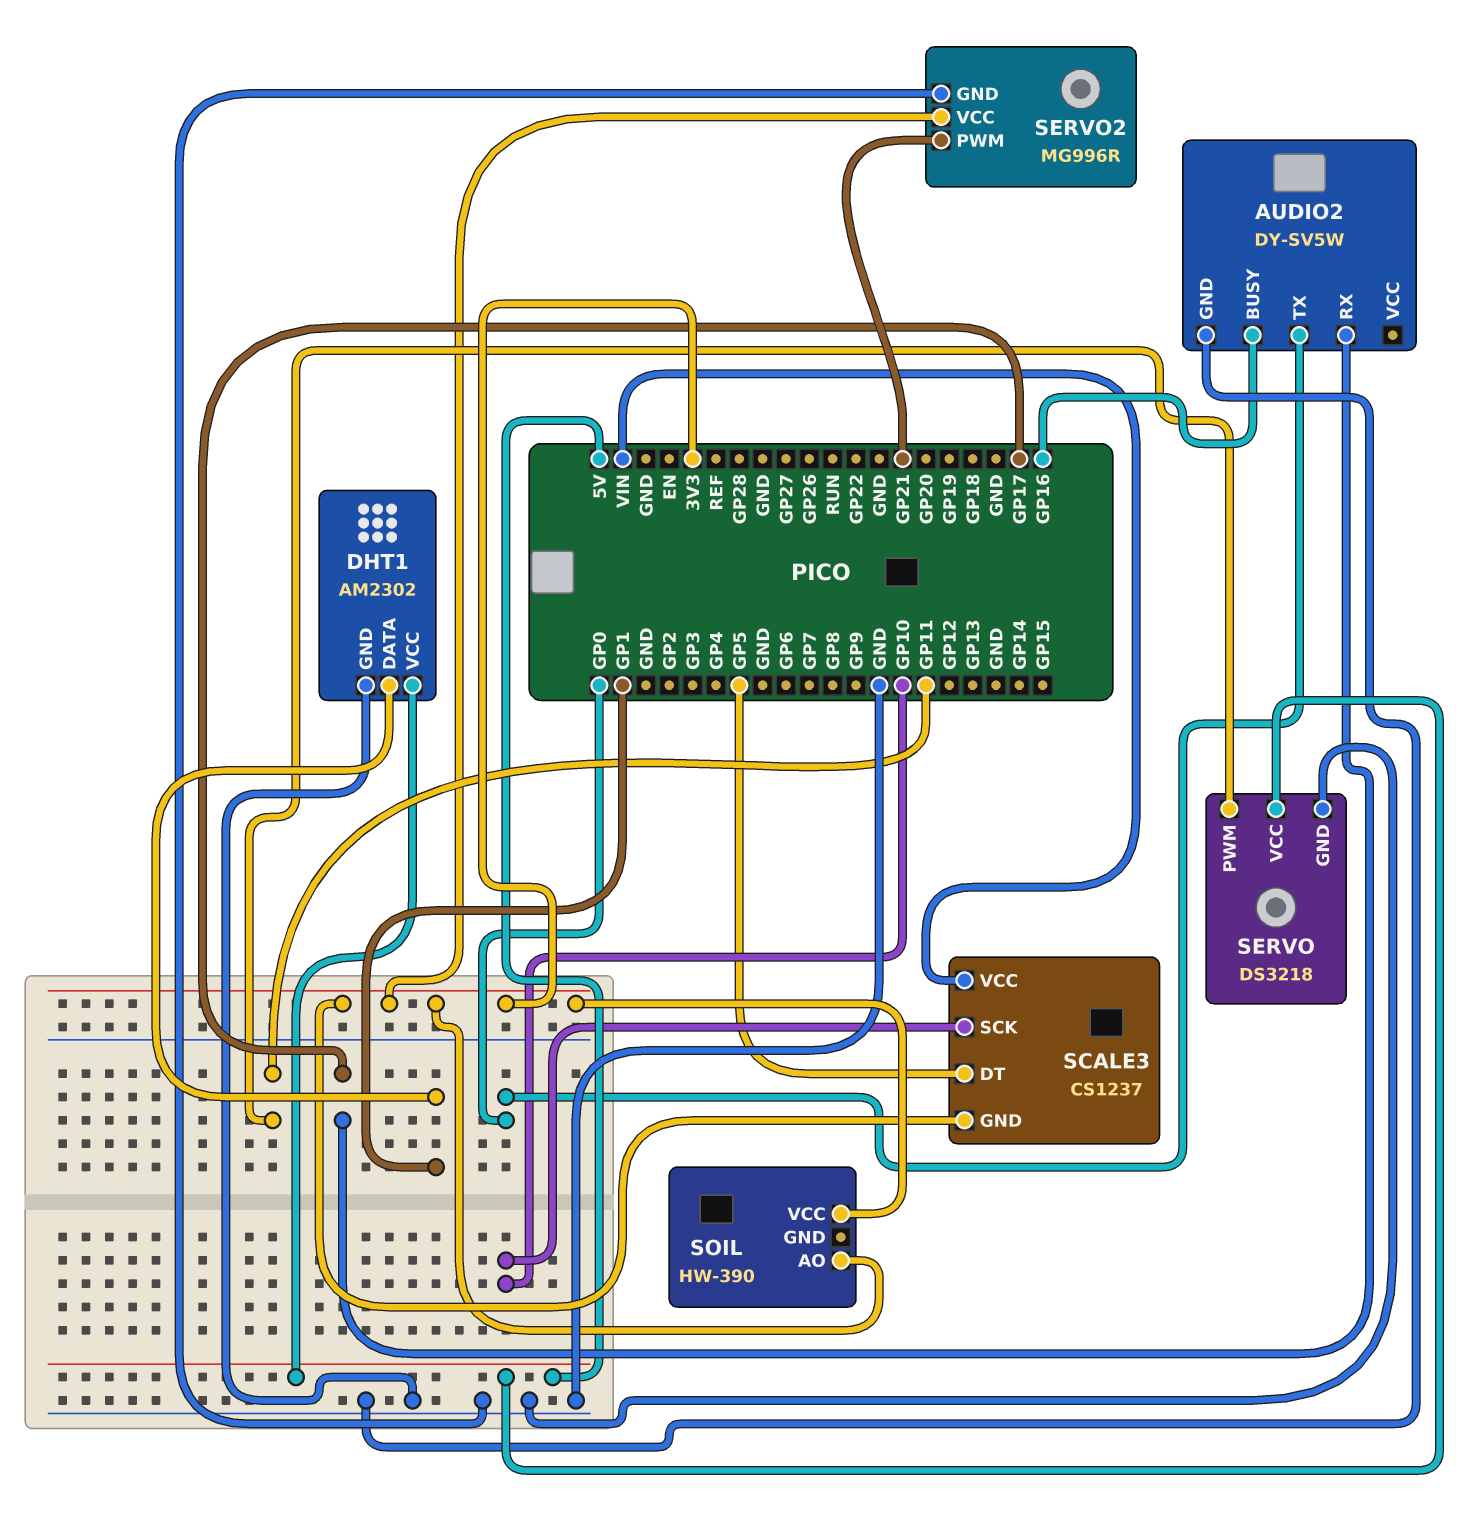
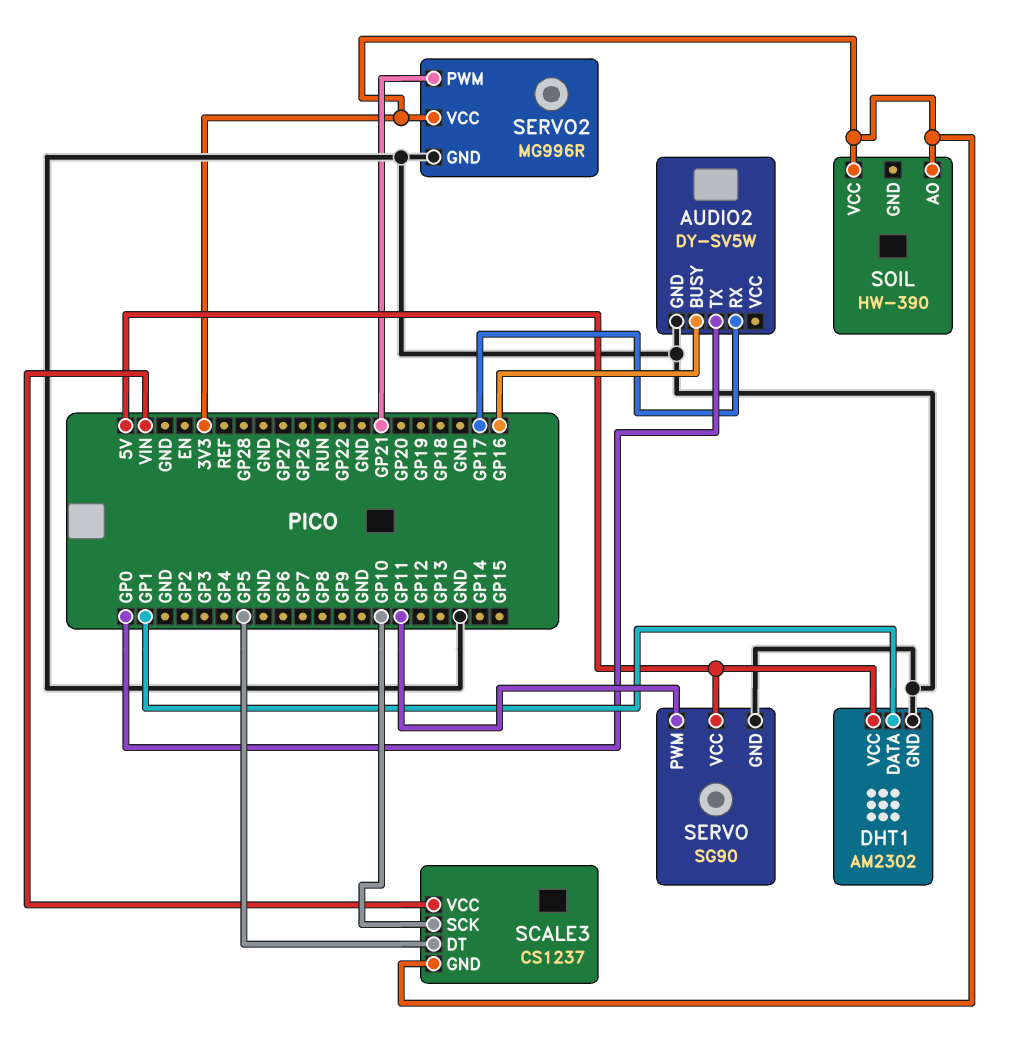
SERVO: DS3218 -> SG90

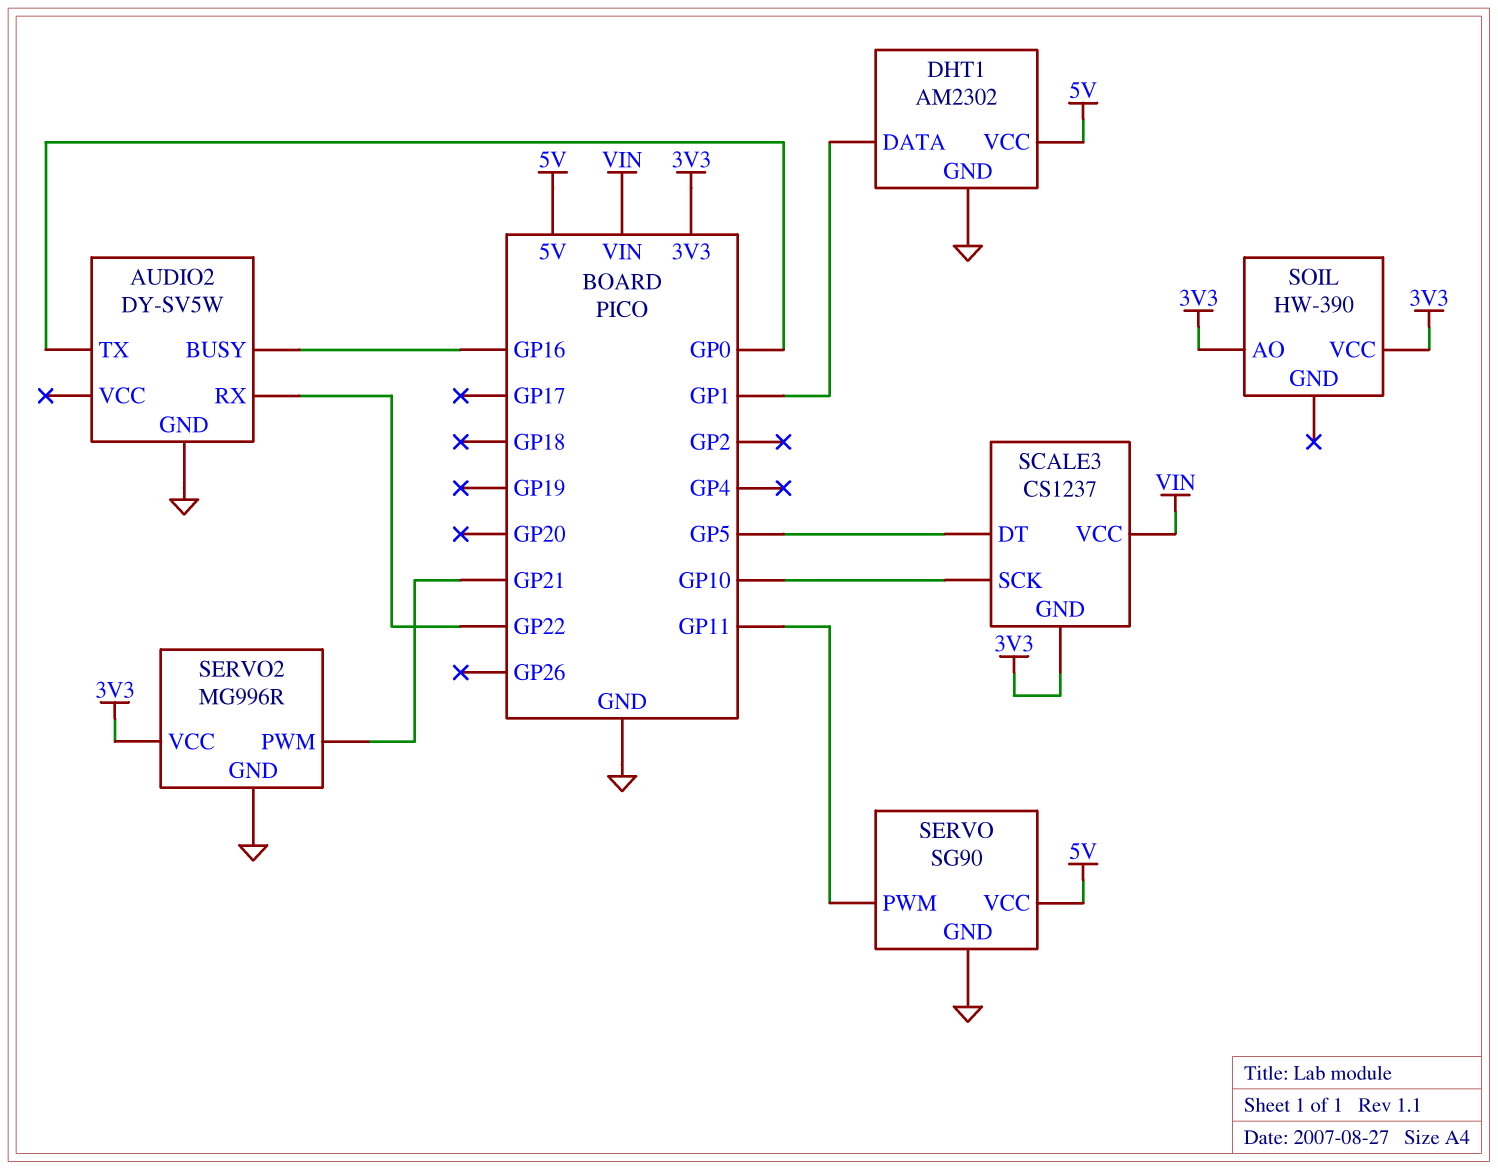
AUDIO2 pin RX: GP17 -> GP22

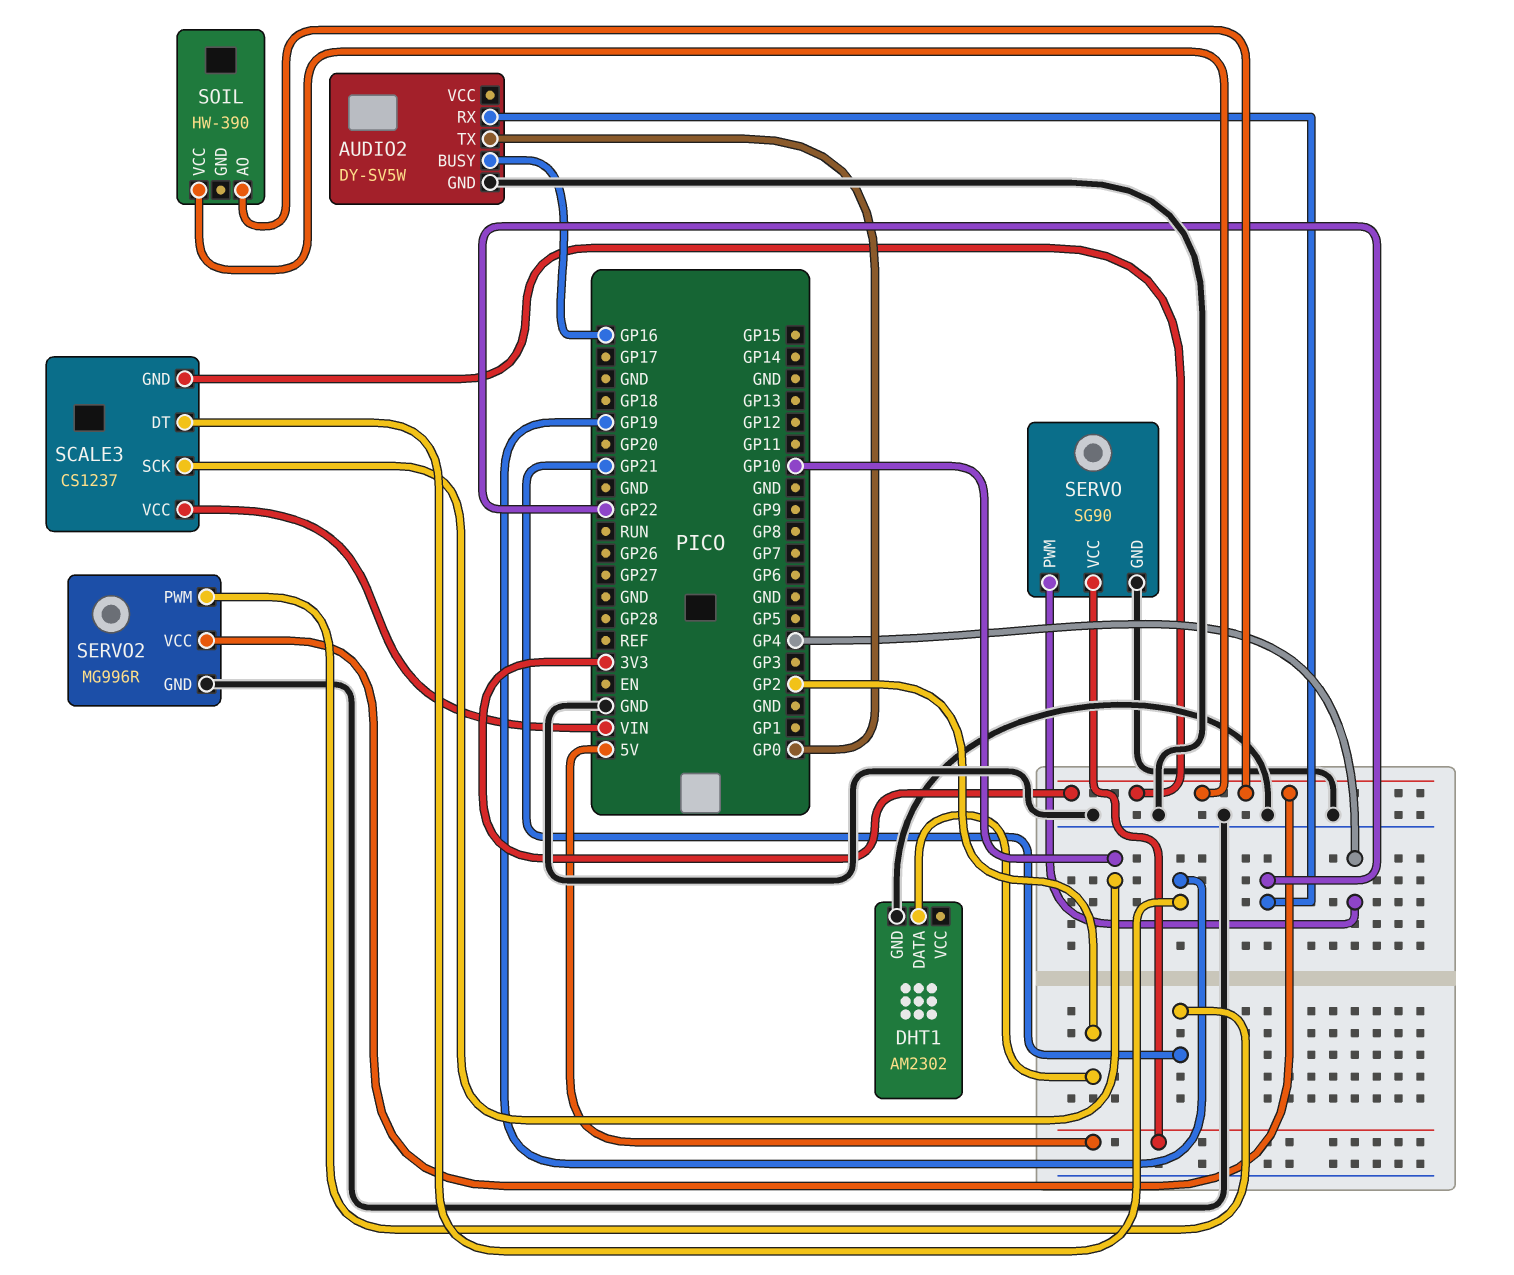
DHT1 pin DATA: GP1 -> GP2
DHT1 pin VCC: 5V -> none
SCALE3 pin DT: GP5 -> GP19
SERVO pin PWM: GP11 -> GP4

